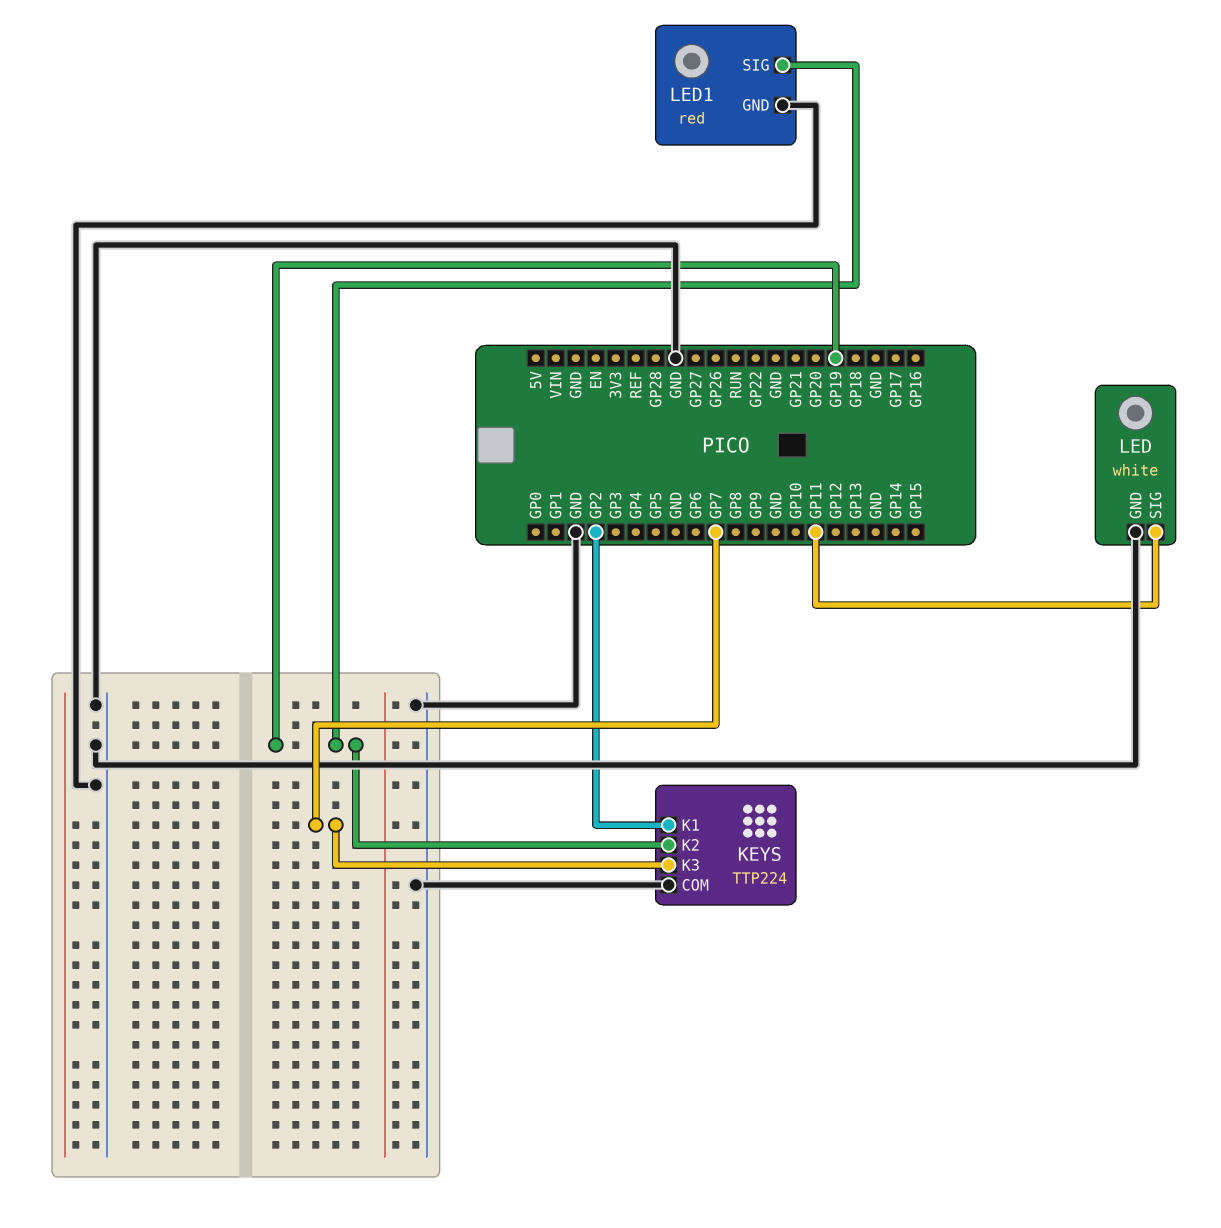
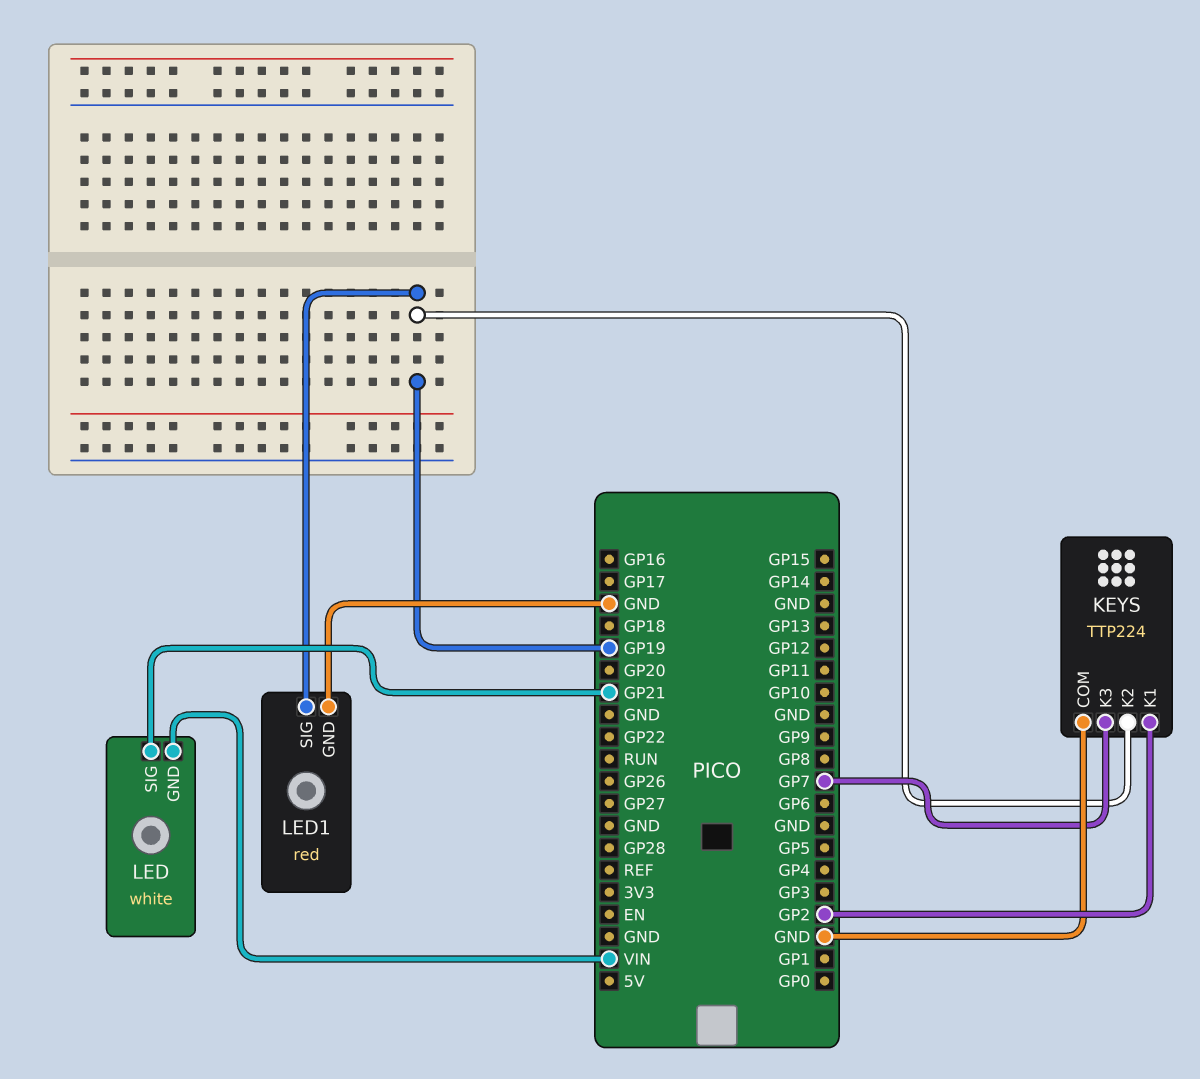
LED pin GND: GND -> VIN
LED pin SIG: GP11 -> GP21

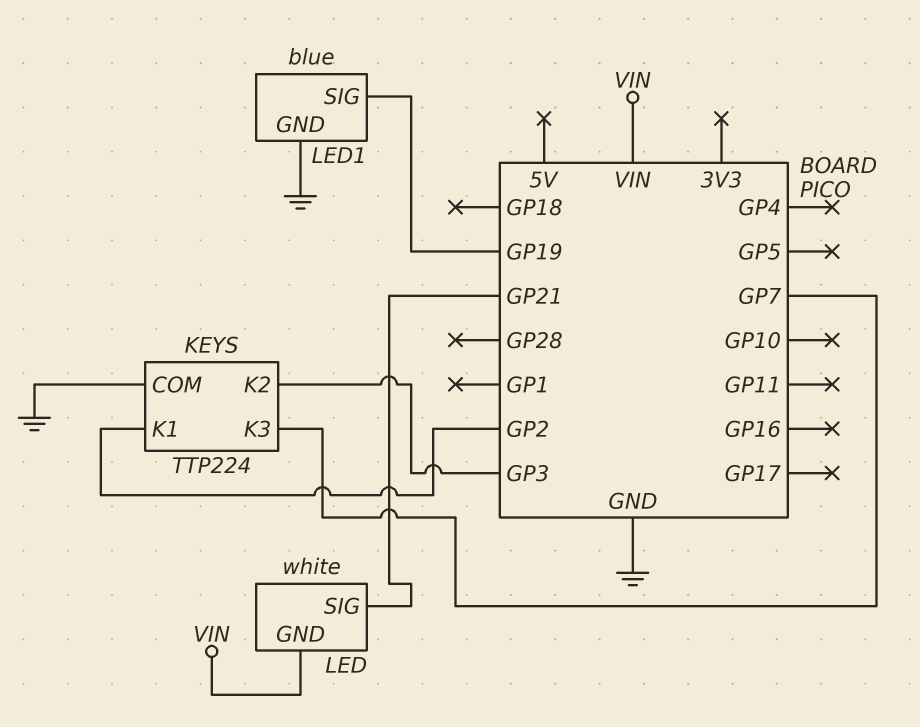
KEYS pin K2: GP19 -> GP3
LED1: red -> blue

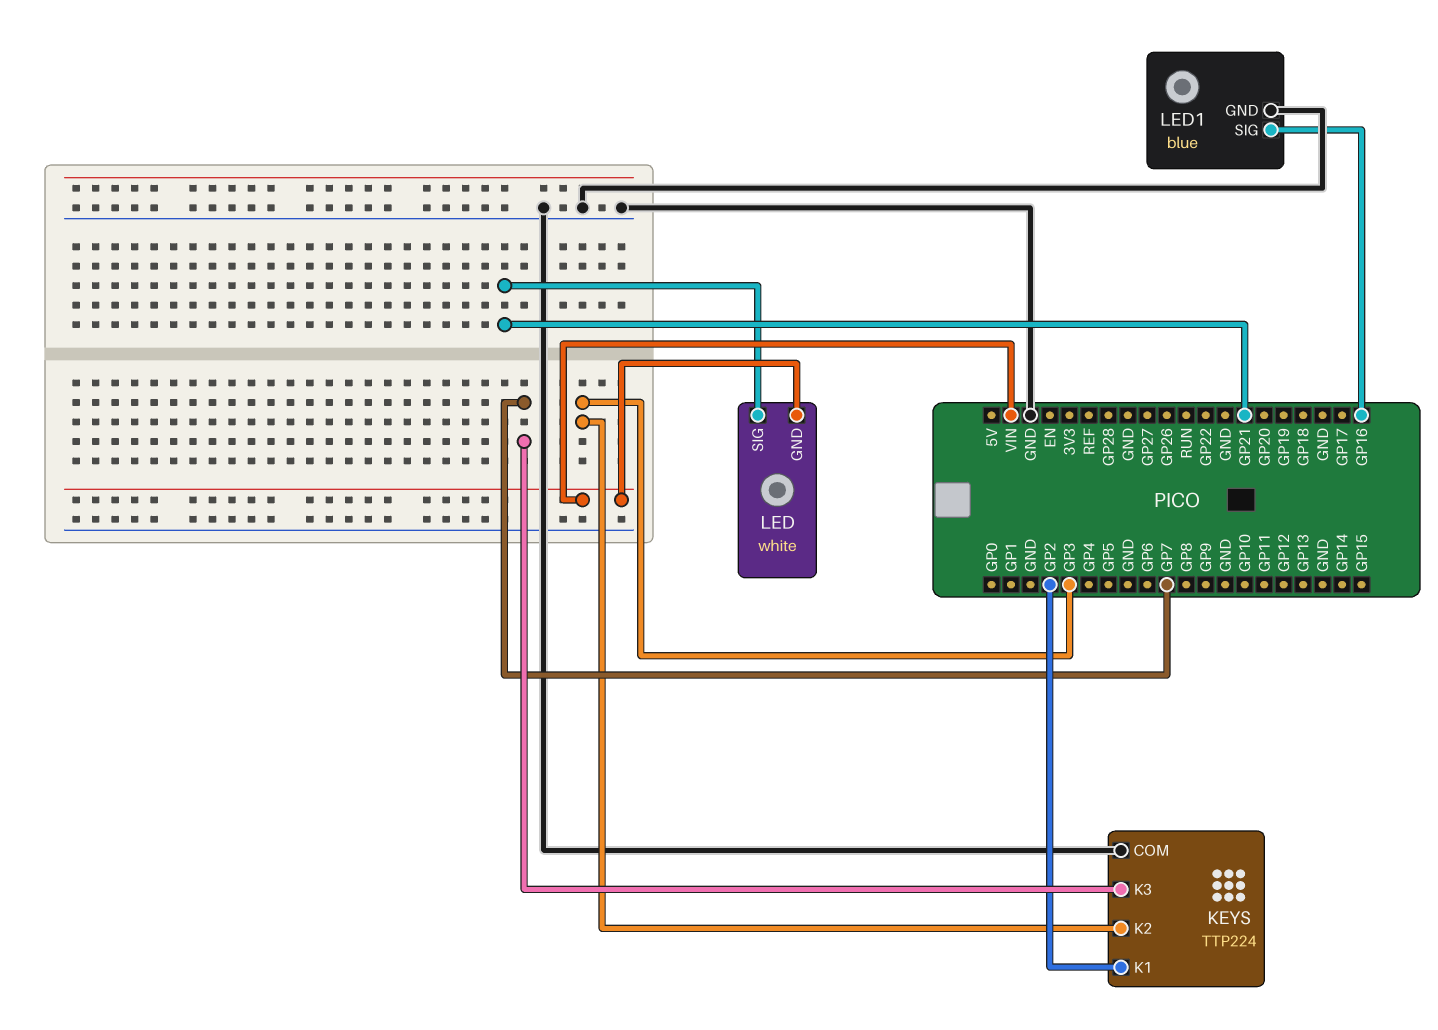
LED1 pin SIG: GP19 -> GP16

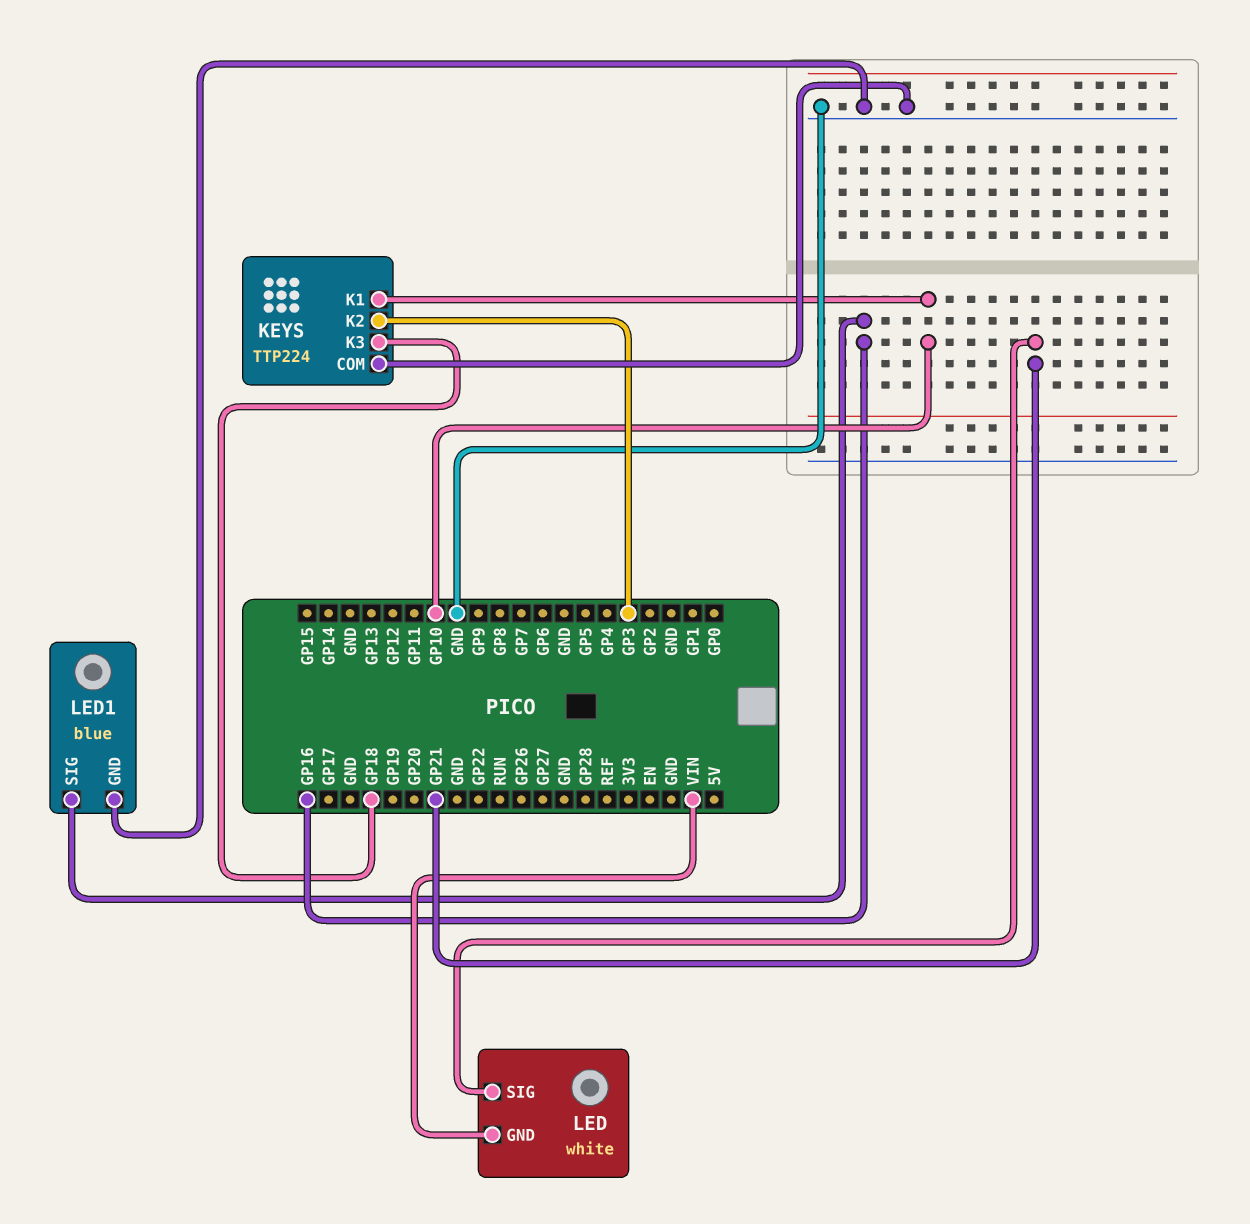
KEYS pin K1: GP2 -> GP10
KEYS pin K3: GP7 -> GP18

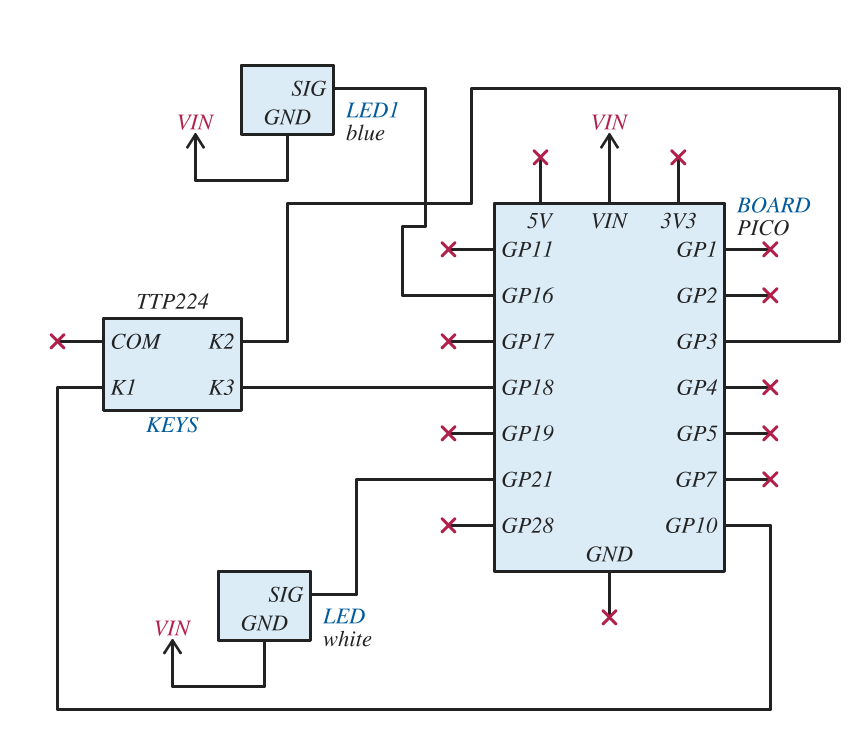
KEYS pin COM: GND -> none
LED1 pin GND: GND -> VIN

